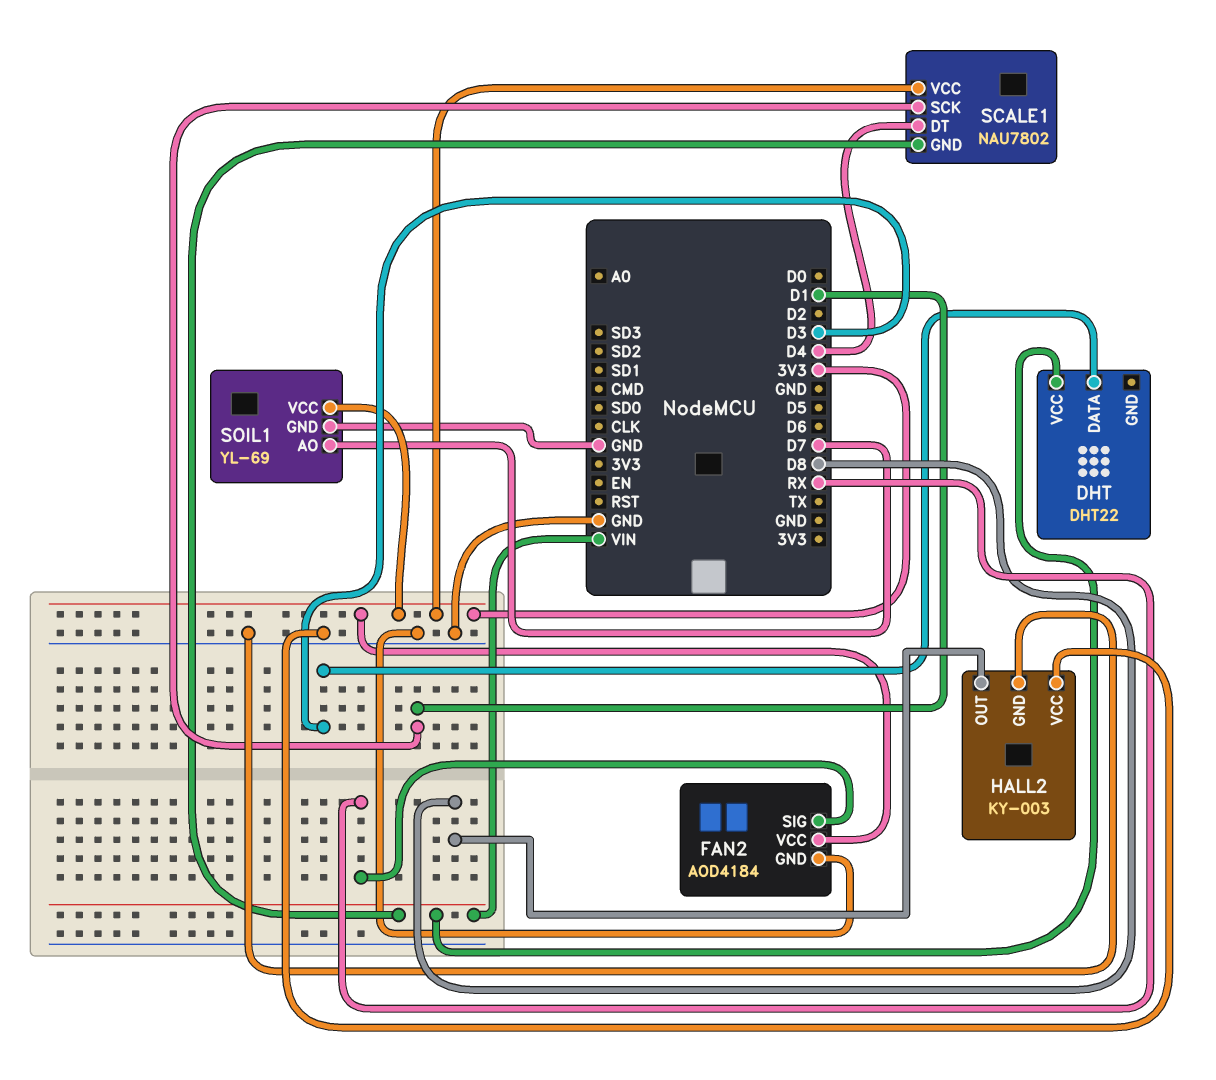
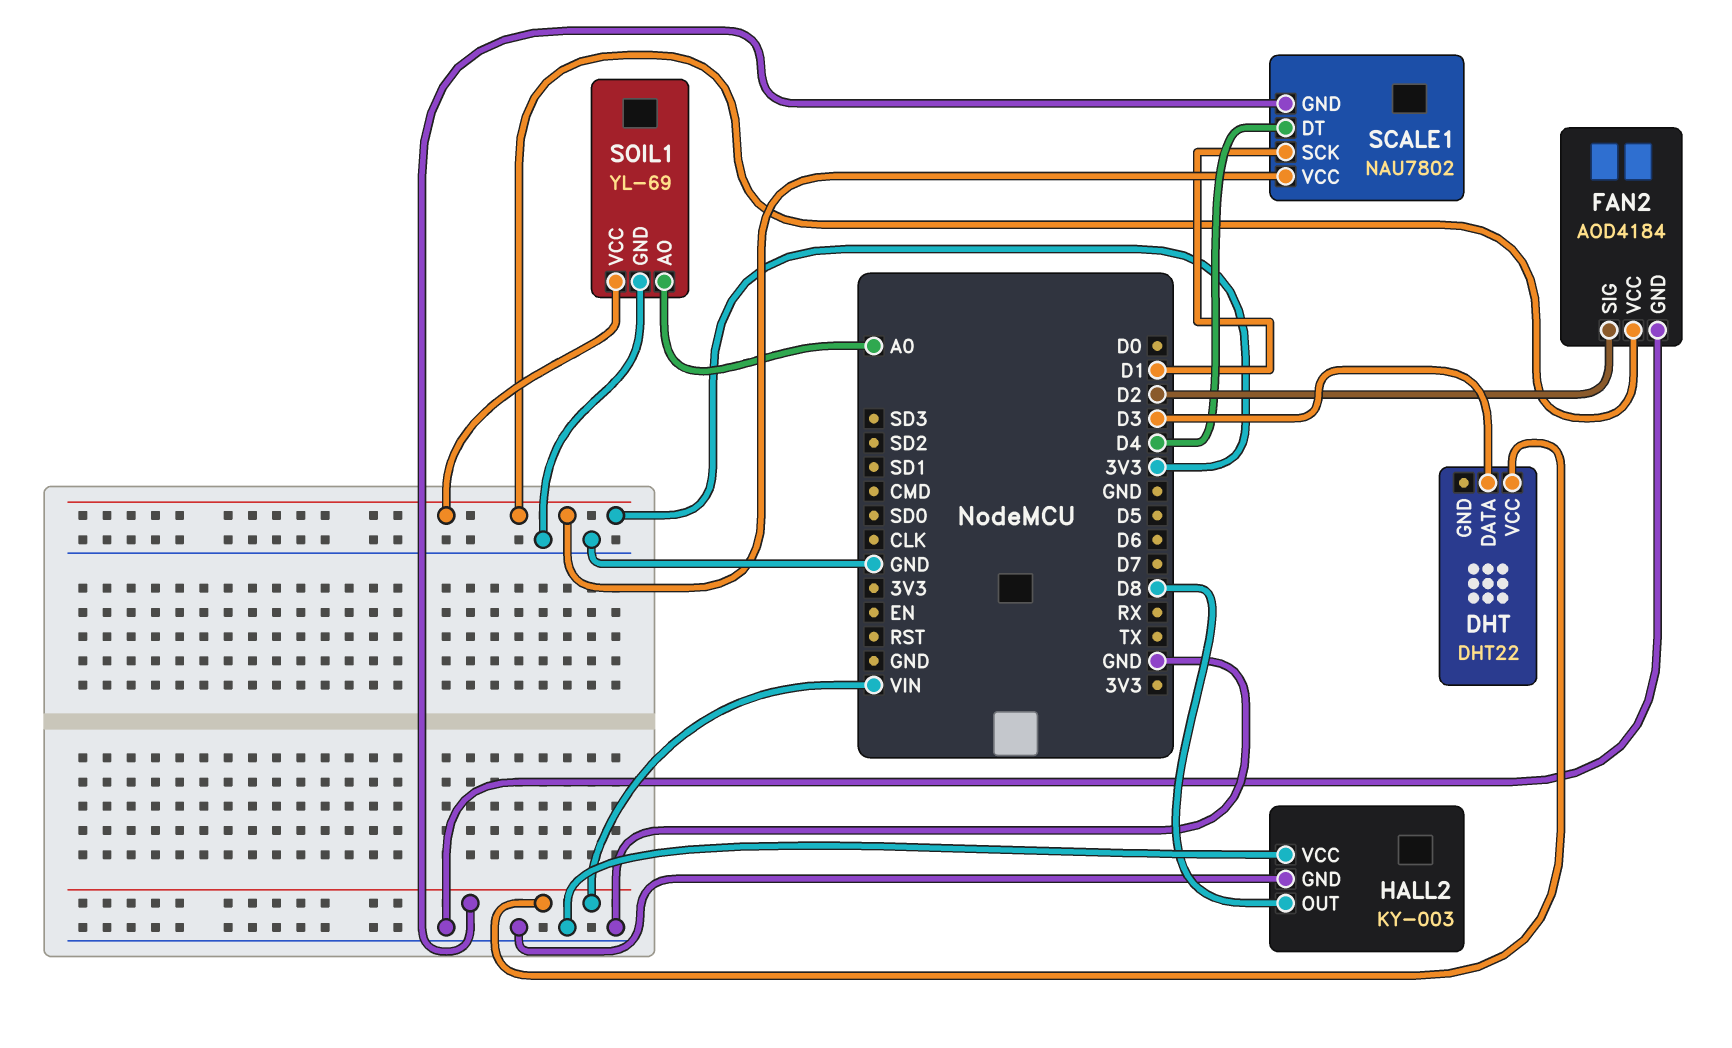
FAN2 pin SIG: RX -> D2
SOIL1 pin AO: D7 -> A0

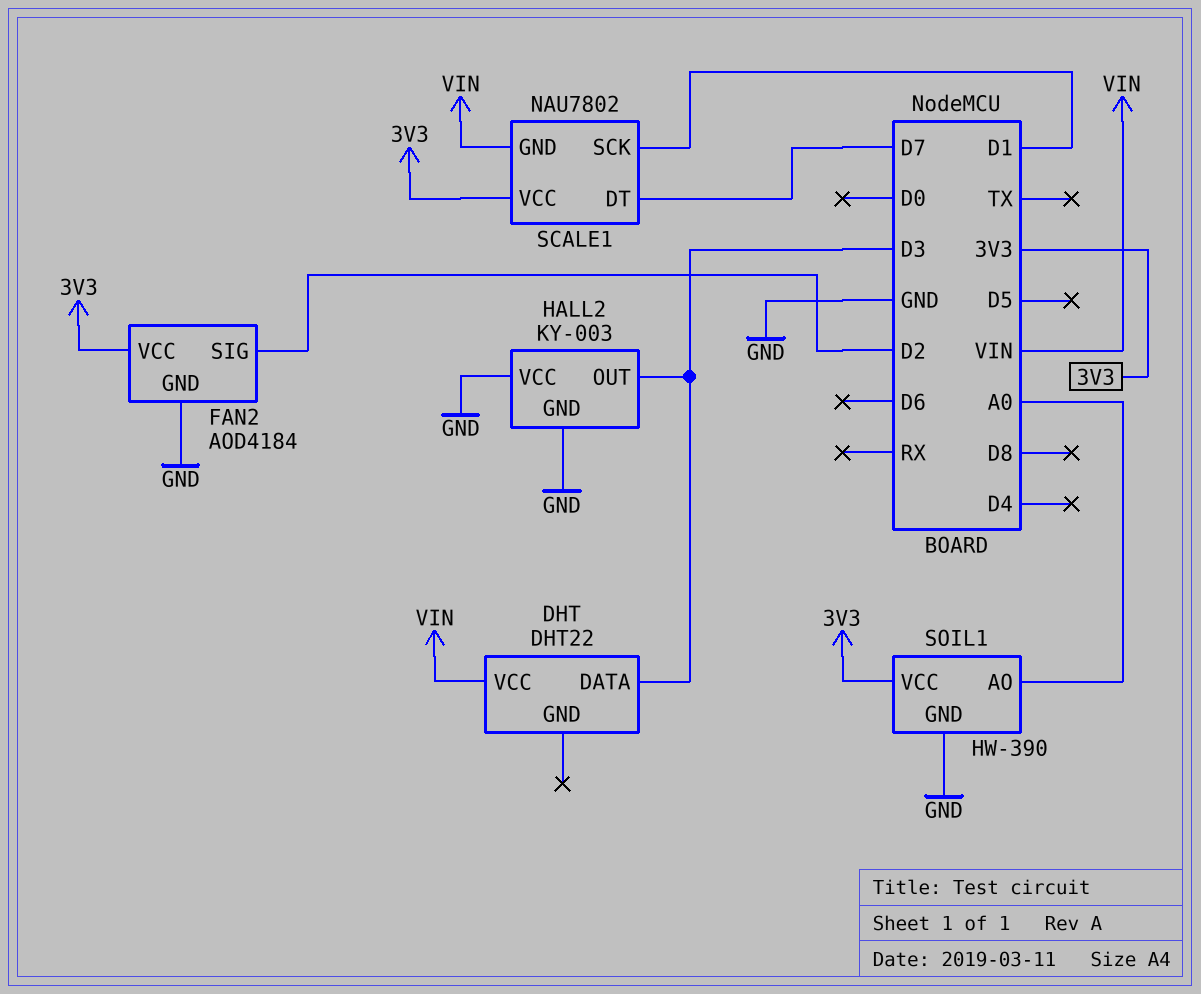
HALL2 pin OUT: D8 -> D3
SCALE1 pin DT: D4 -> D7
SOIL1: YL-69 -> HW-390

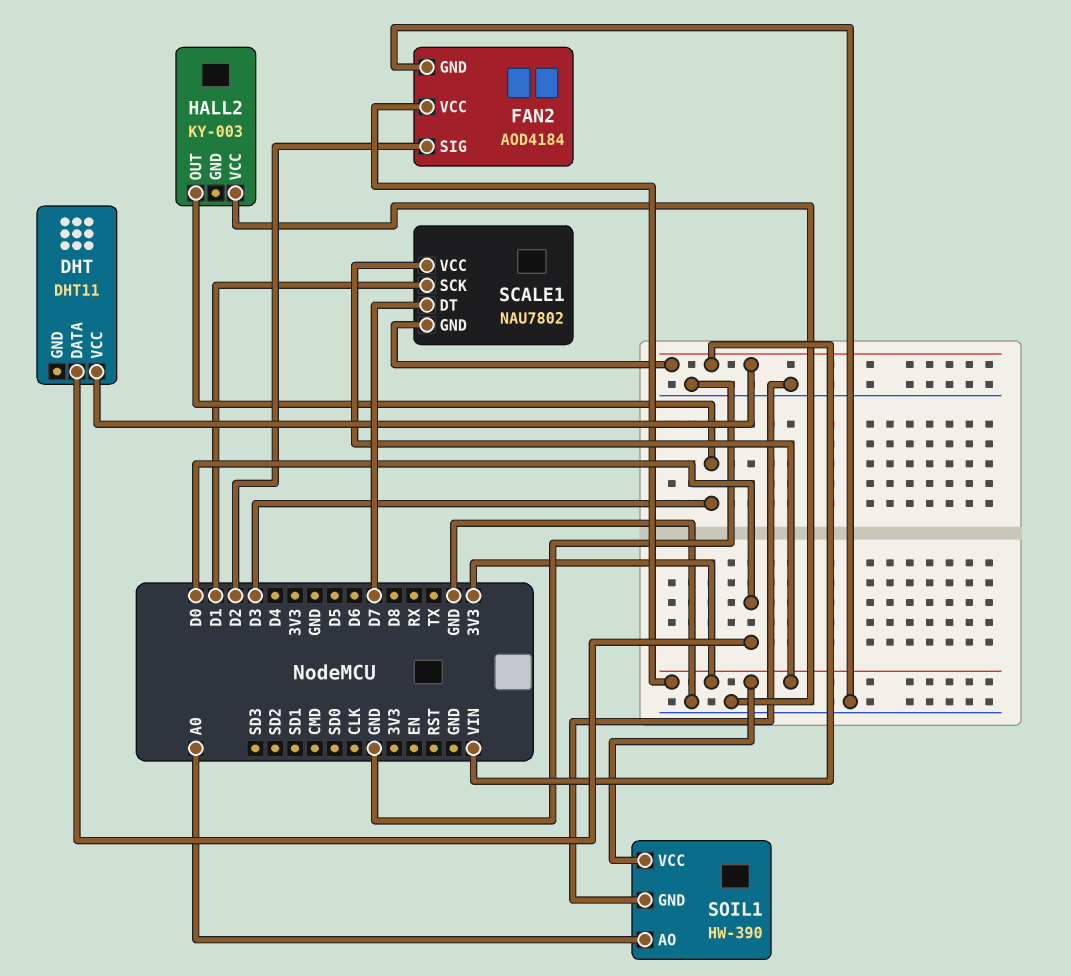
DHT: DHT22 -> DHT11
DHT pin DATA: D3 -> D0
HALL2 pin GND: GND -> none

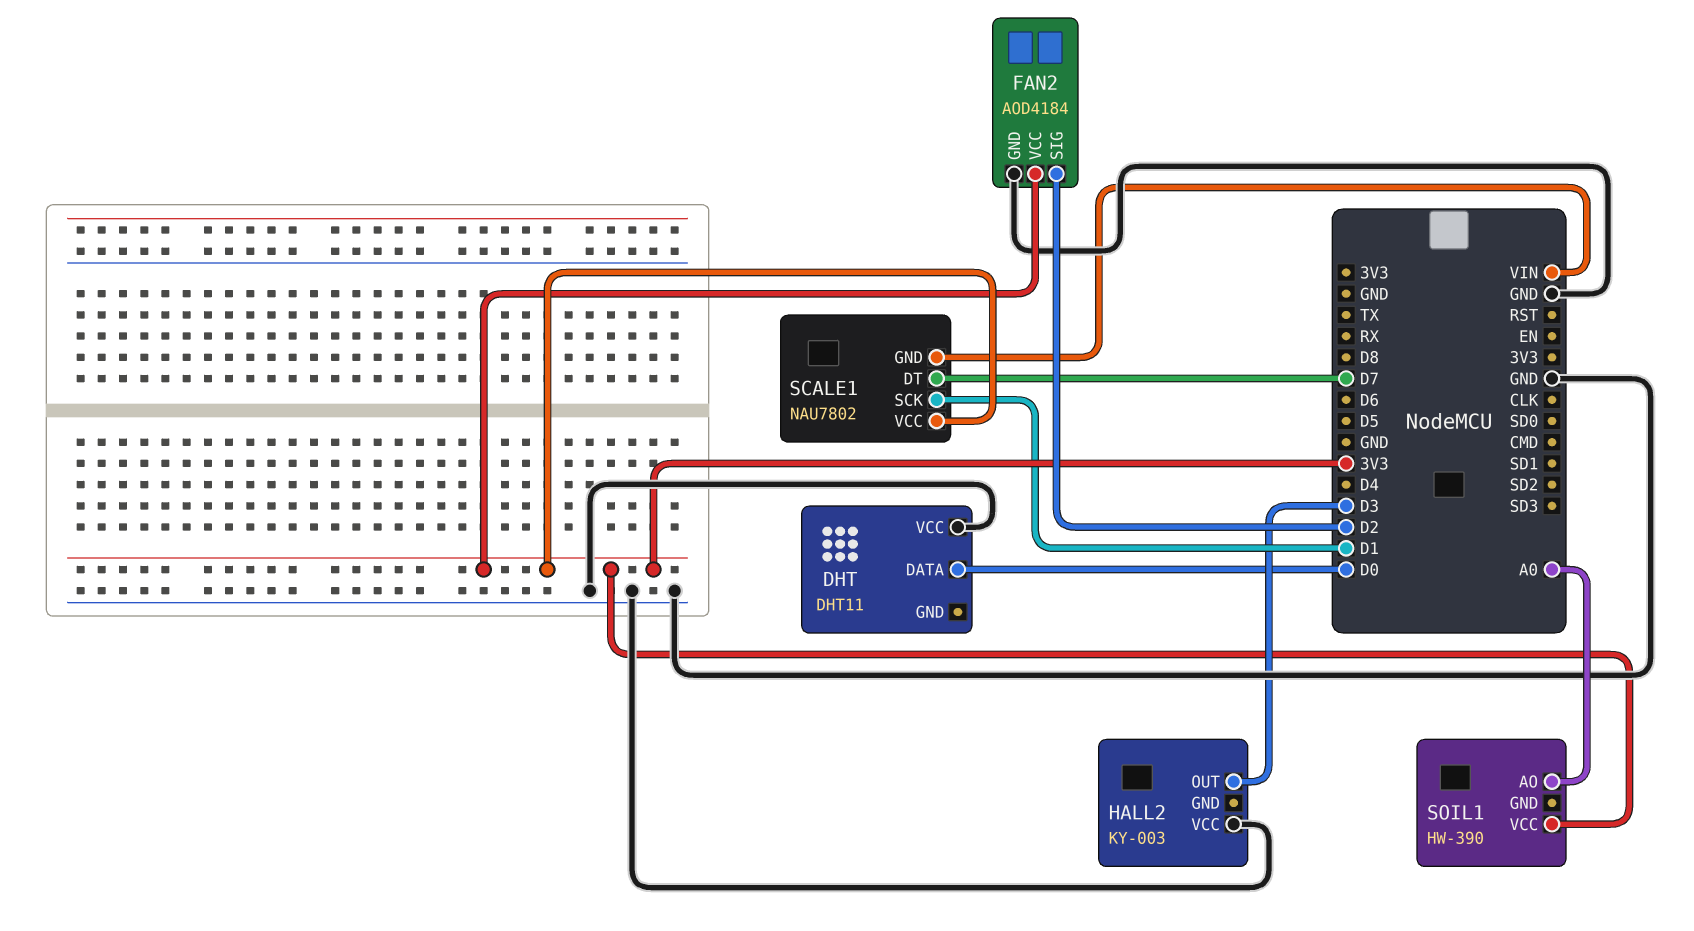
DHT pin VCC: VIN -> GND
SOIL1 pin GND: GND -> none

